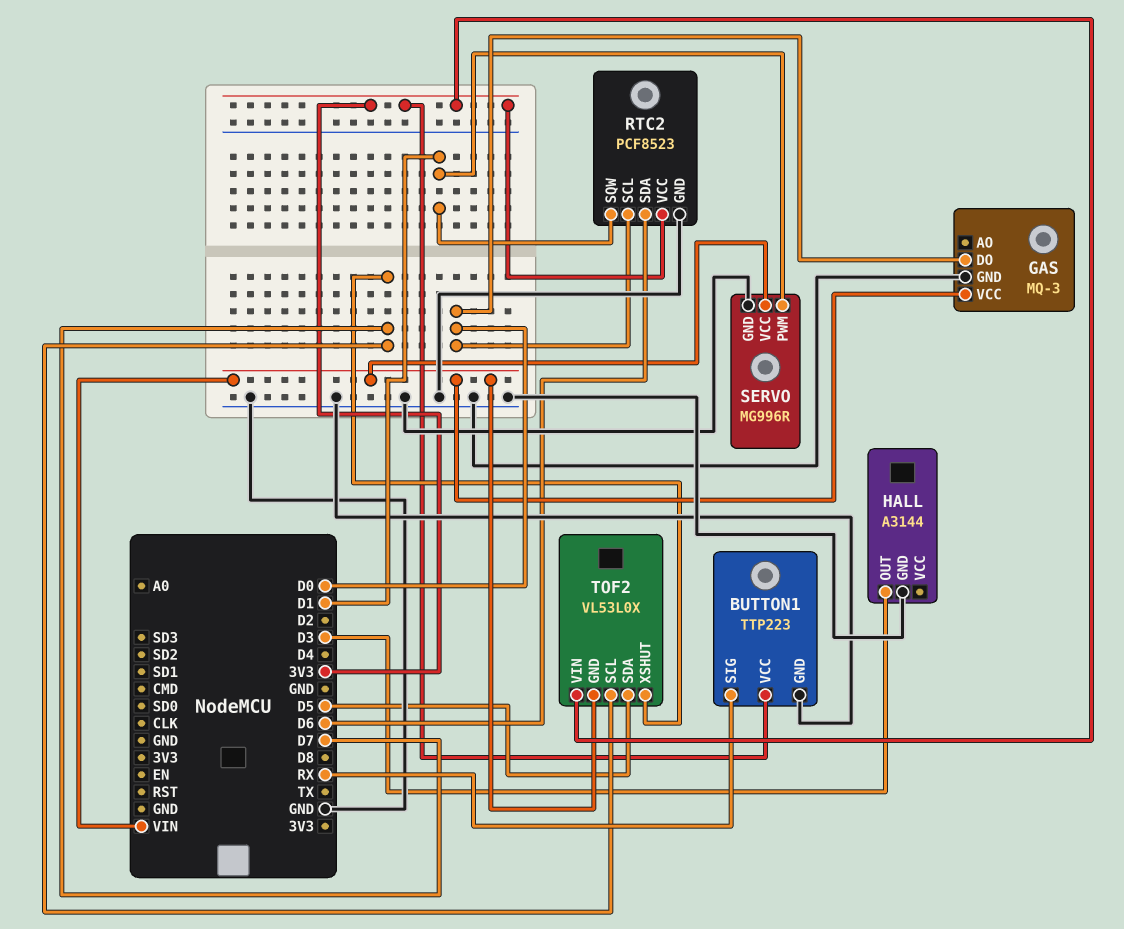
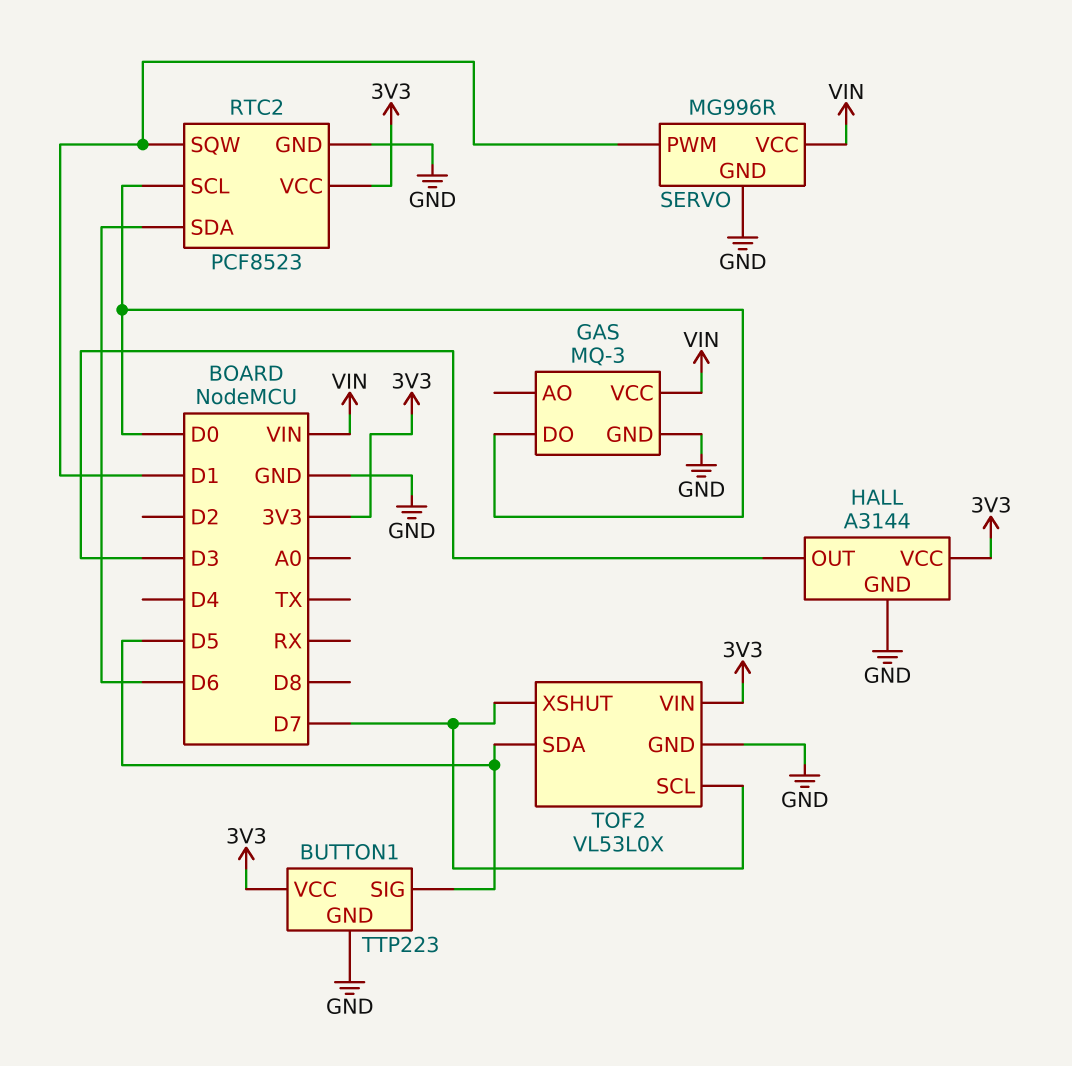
BUTTON1 pin SIG: RX -> D5
HALL pin VCC: none -> 3V3
TOF2 pin GND: VIN -> GND

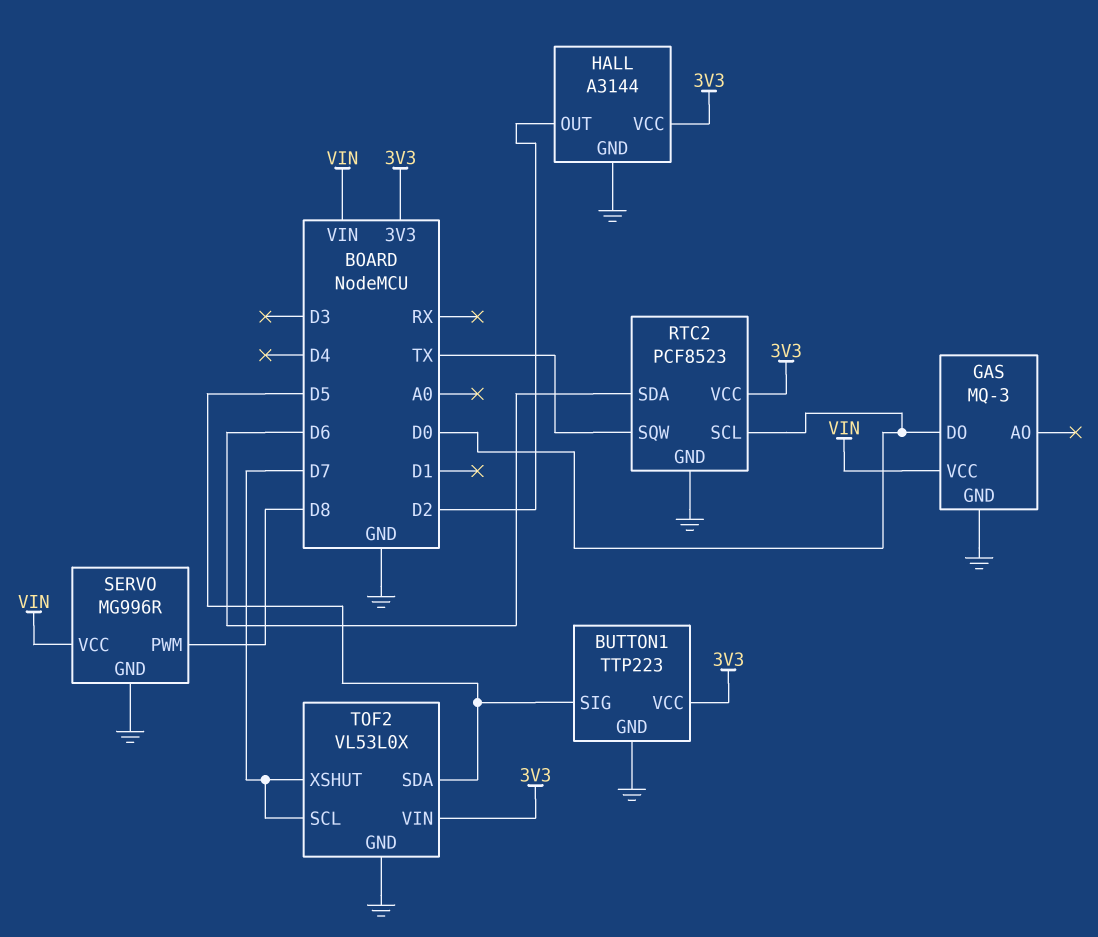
HALL pin OUT: D3 -> D2
RTC2 pin SQW: D1 -> TX
SERVO pin PWM: D1 -> D8

